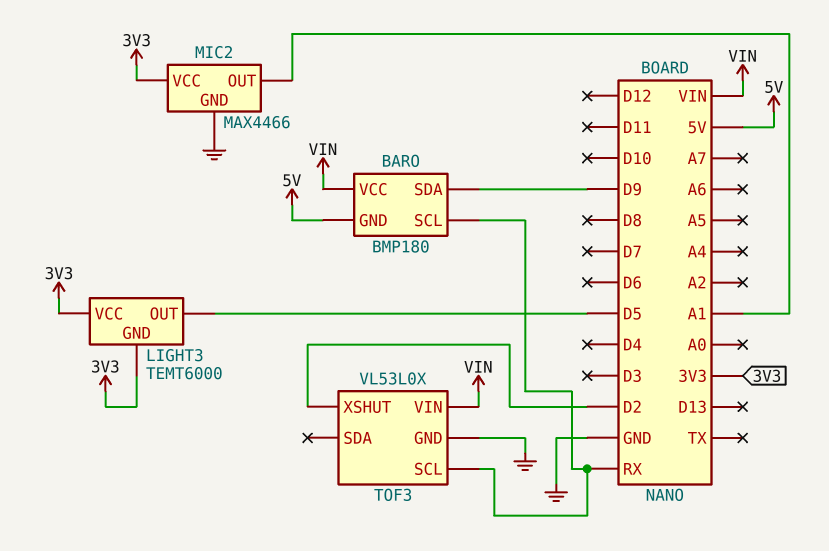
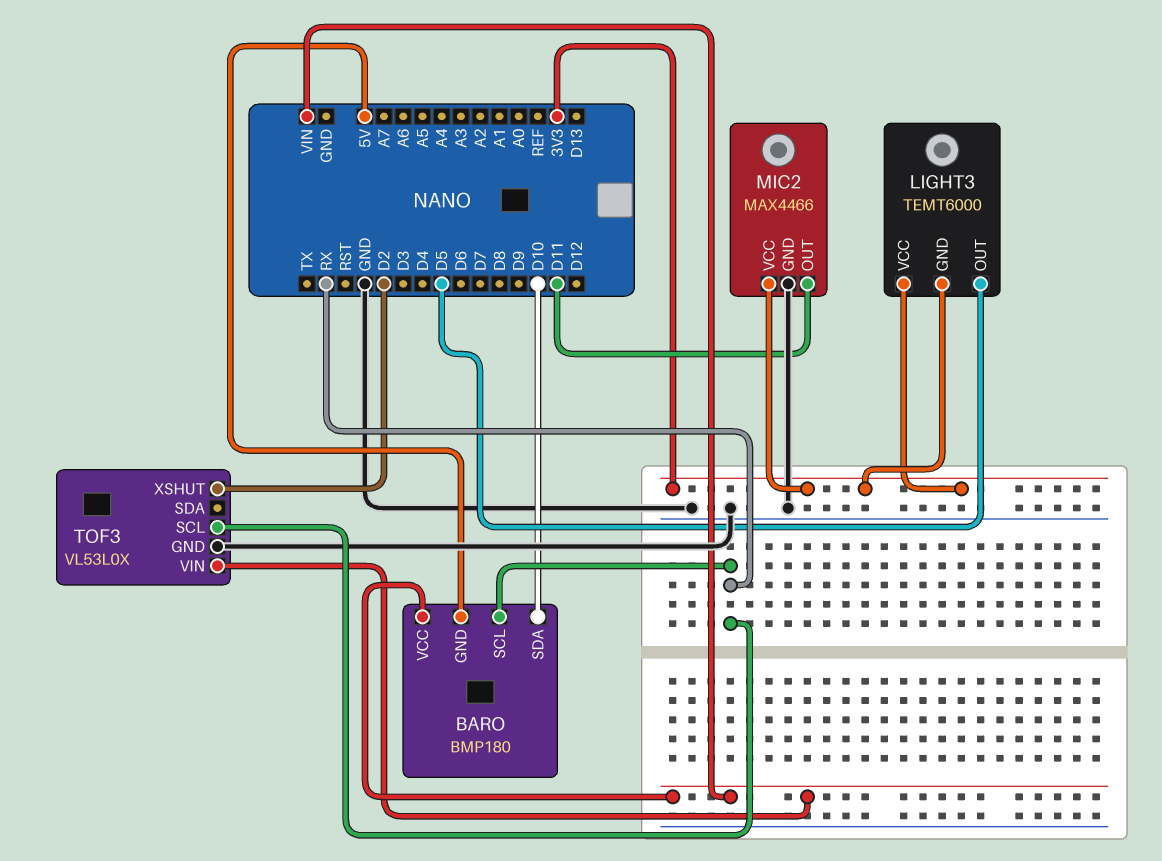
BARO pin SDA: D9 -> D10
MIC2 pin OUT: A1 -> D11

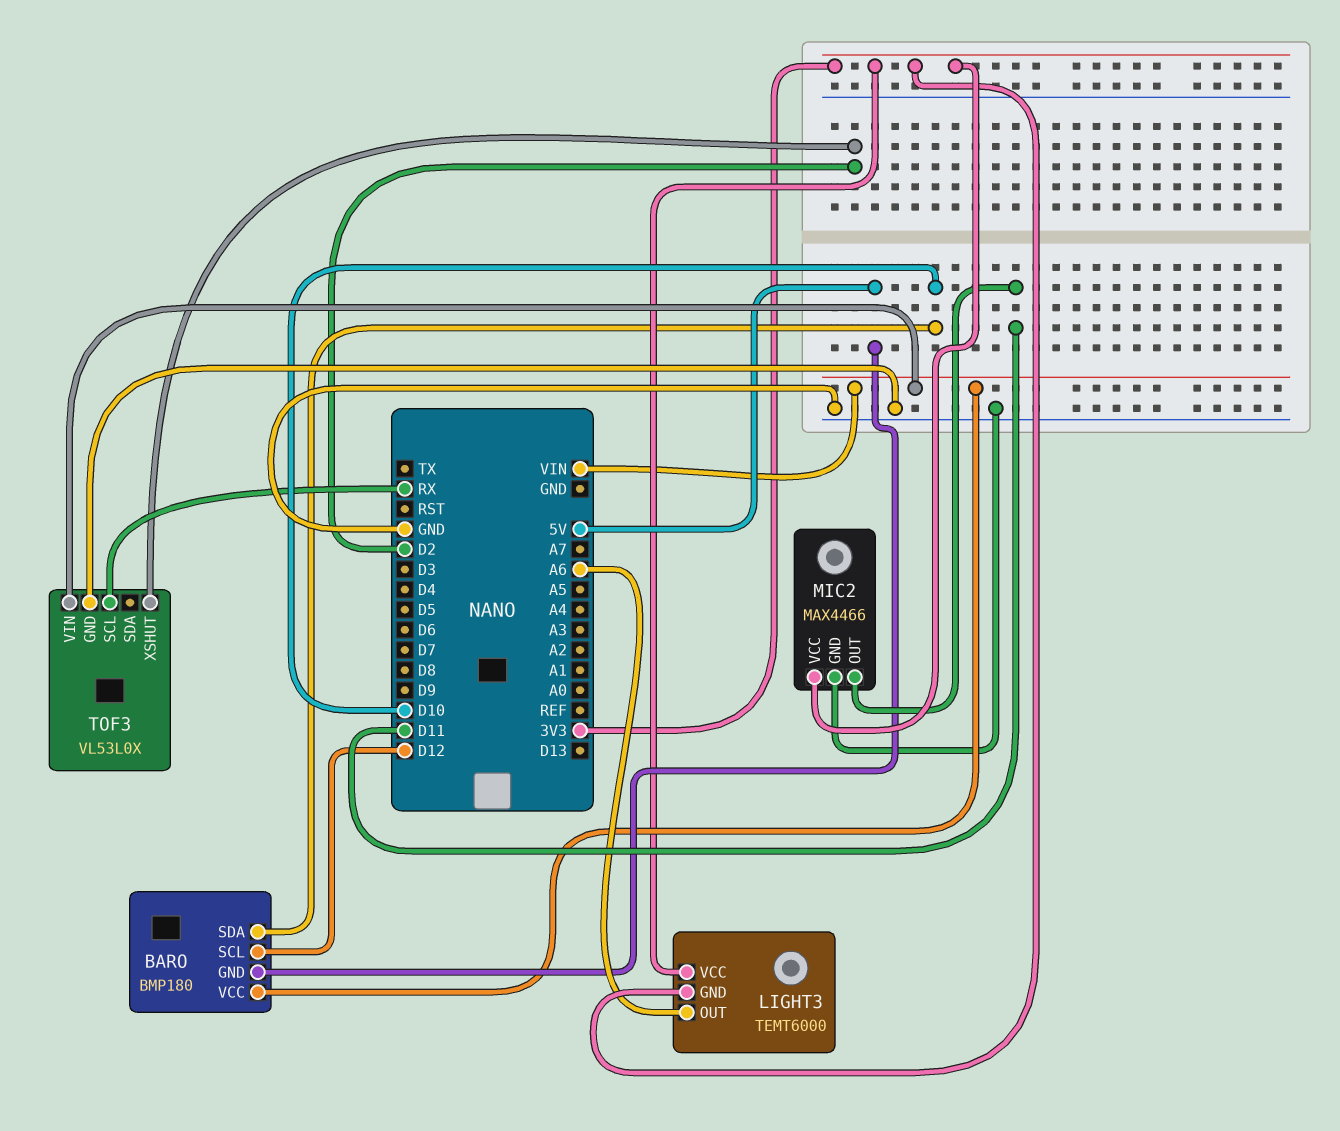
BARO pin SCL: RX -> D12
LIGHT3 pin OUT: D5 -> A6

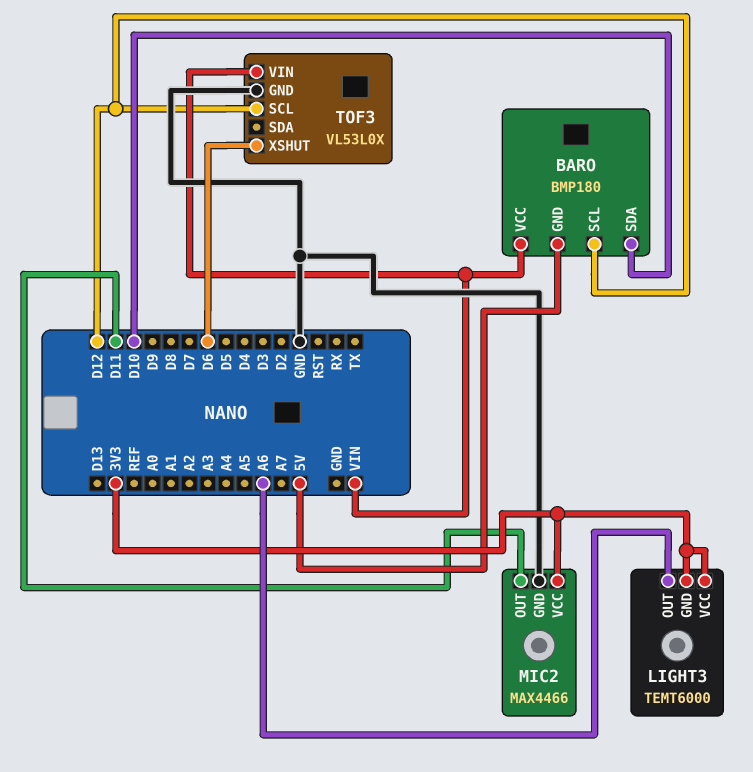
TOF3 pin SCL: RX -> D12
TOF3 pin XSHUT: D2 -> D6

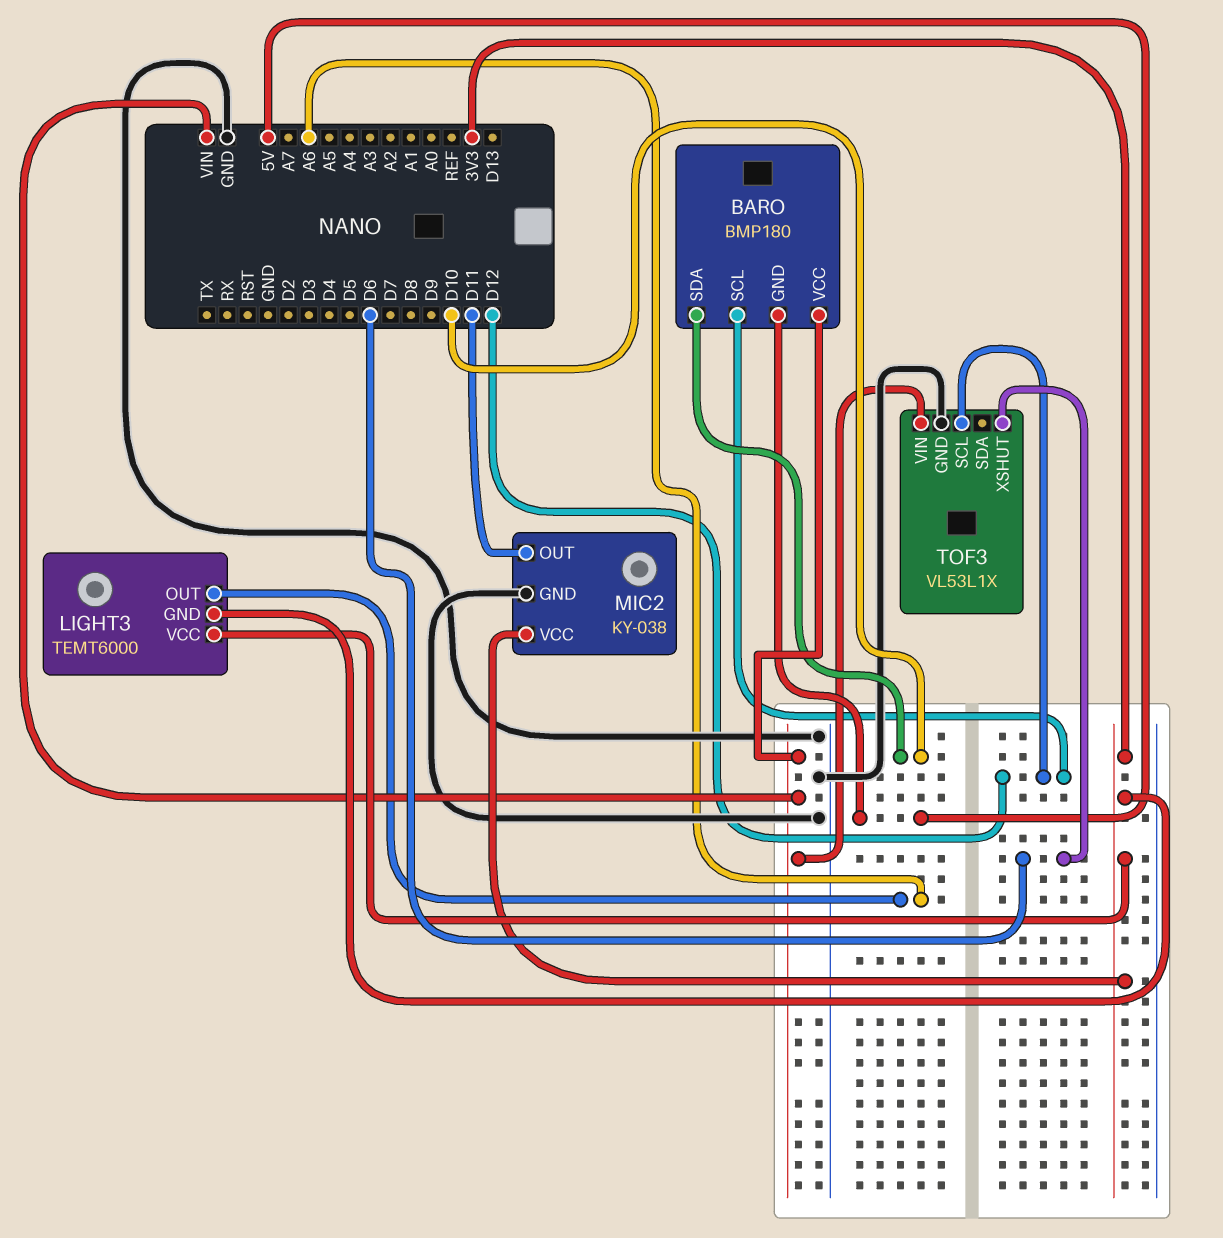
MIC2: MAX4466 -> KY-038
TOF3: VL53L0X -> VL53L1X

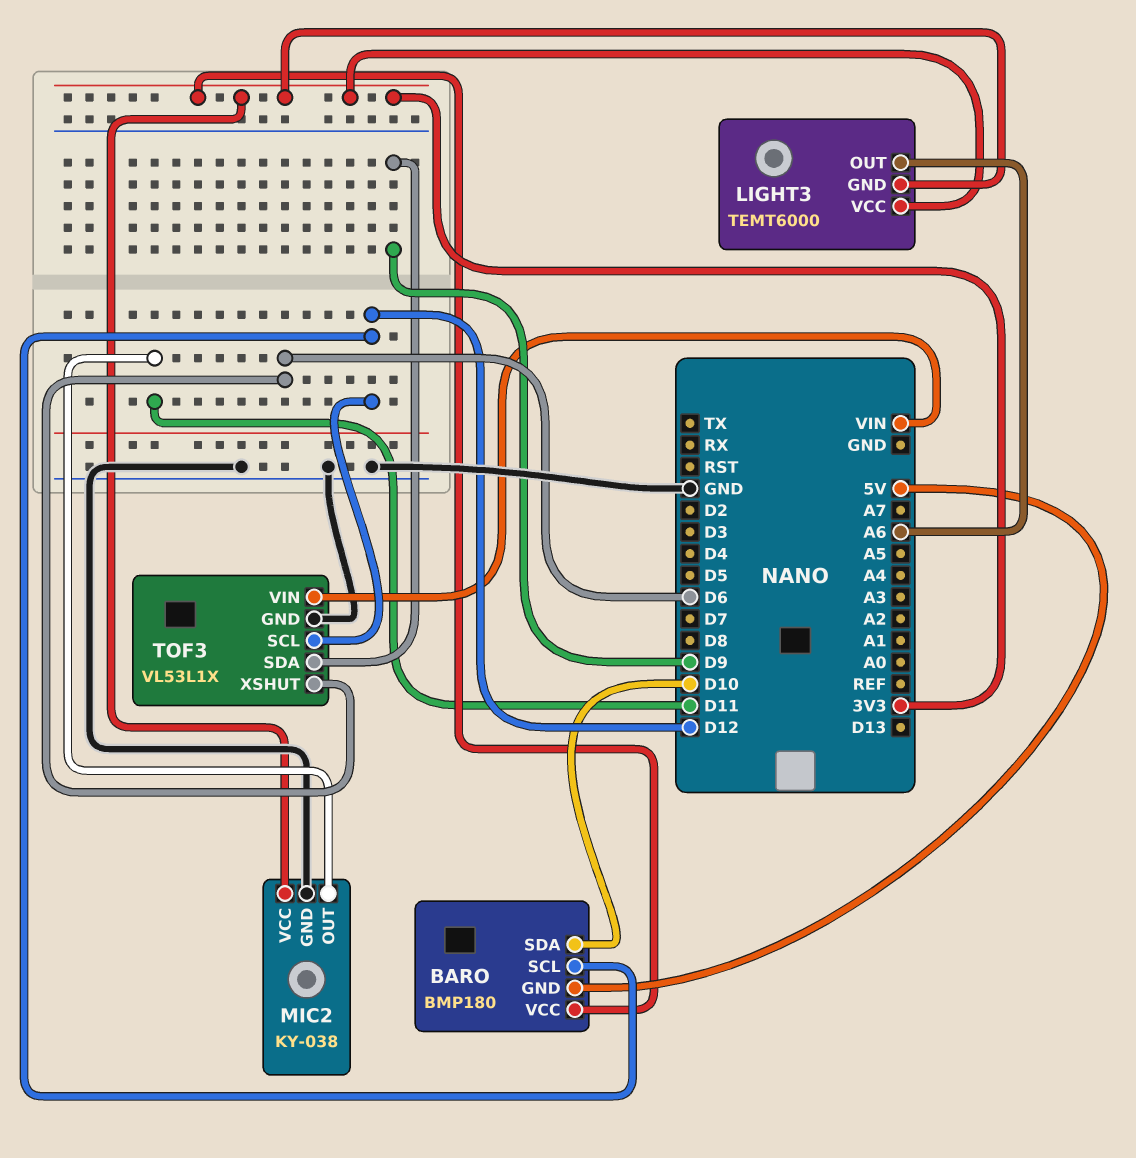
BARO pin VCC: VIN -> 3V3
TOF3 pin SDA: none -> D9

